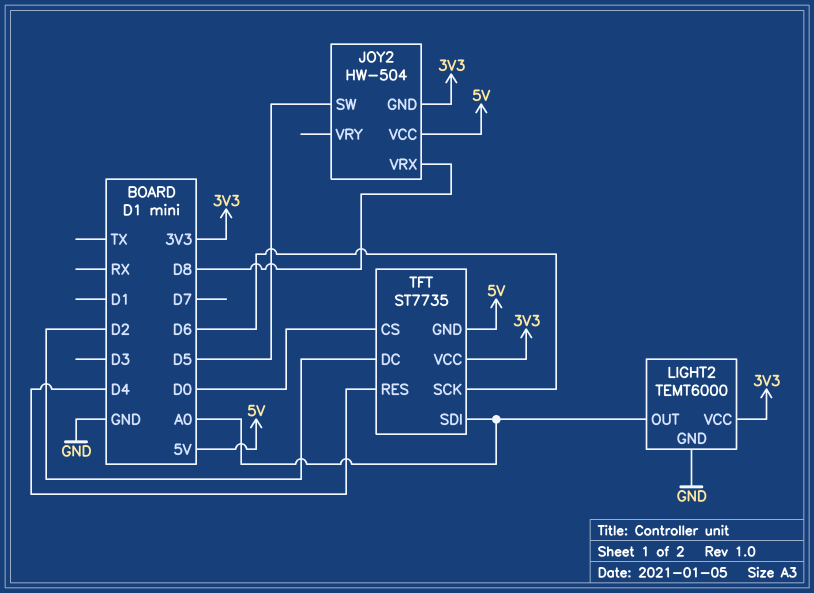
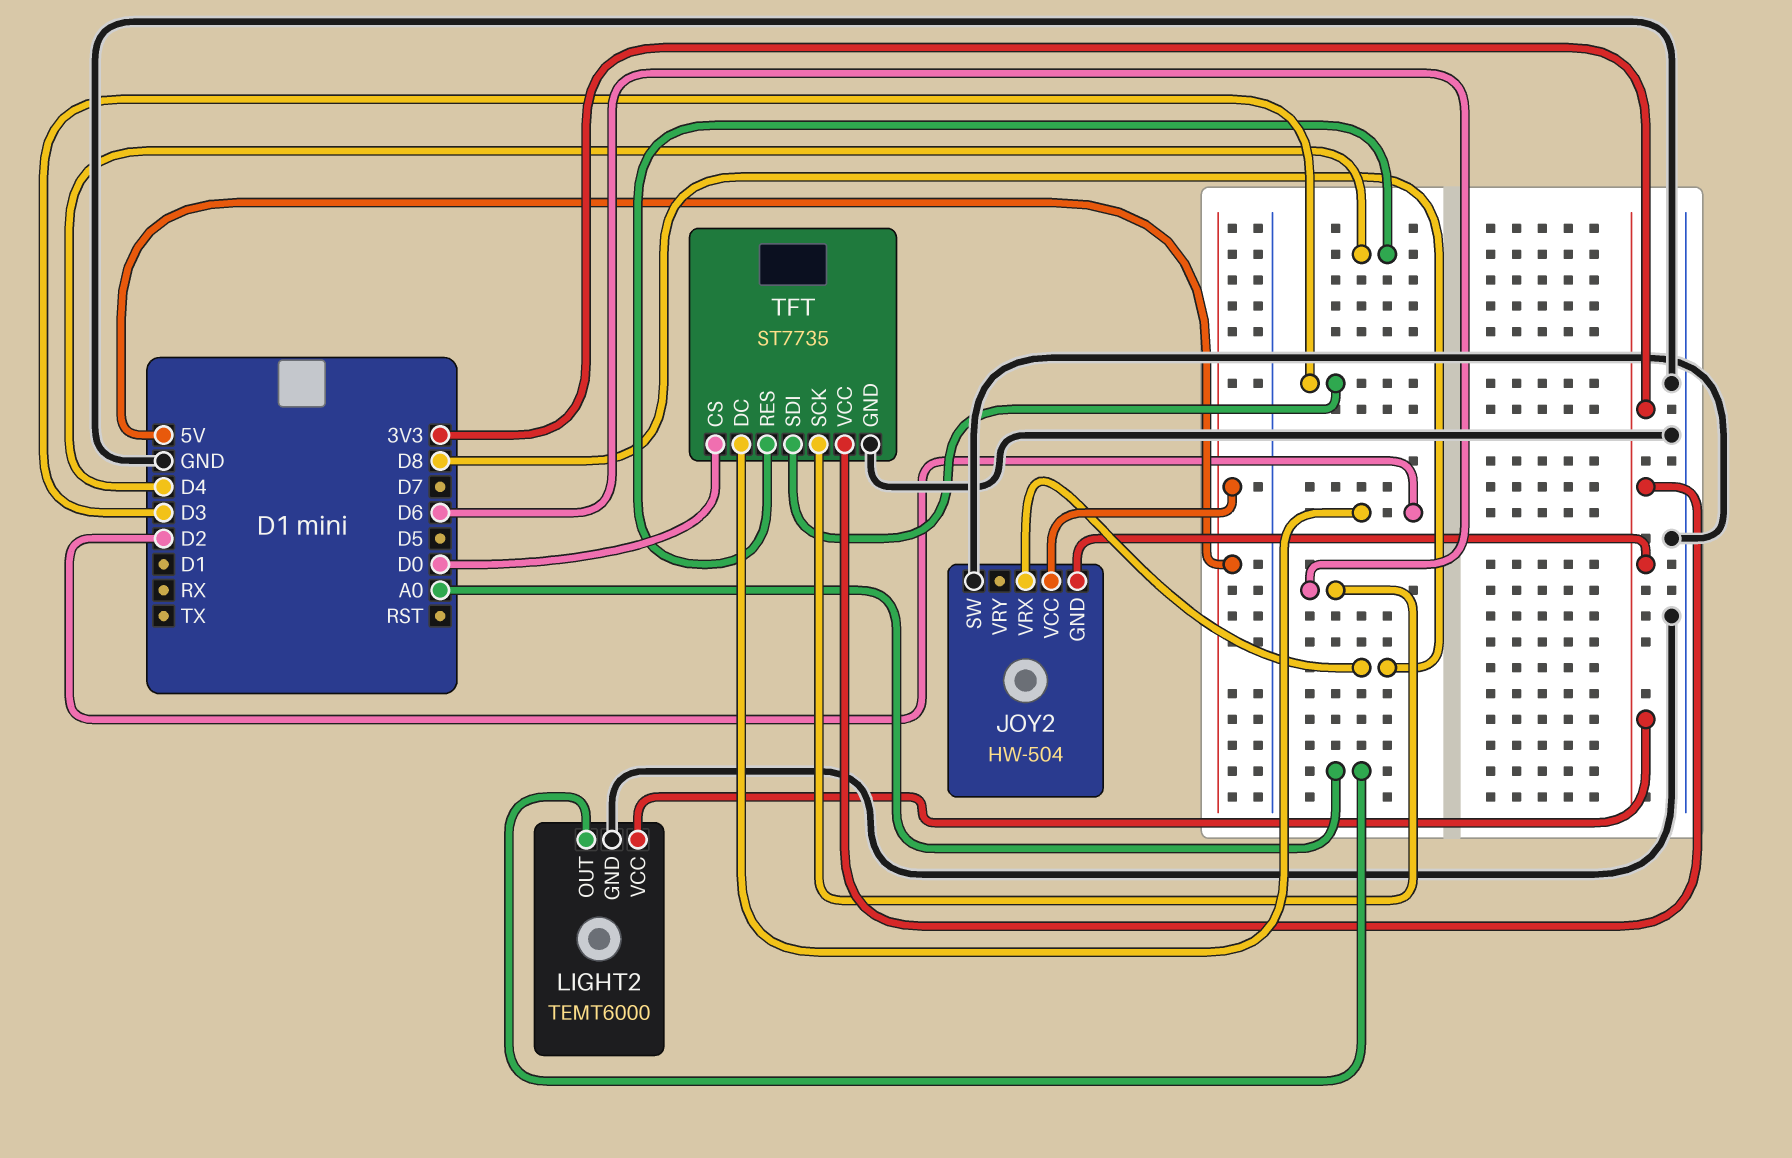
JOY2 pin SW: D5 -> GND
TFT pin GND: 5V -> GND
TFT pin SDI: A0 -> D3

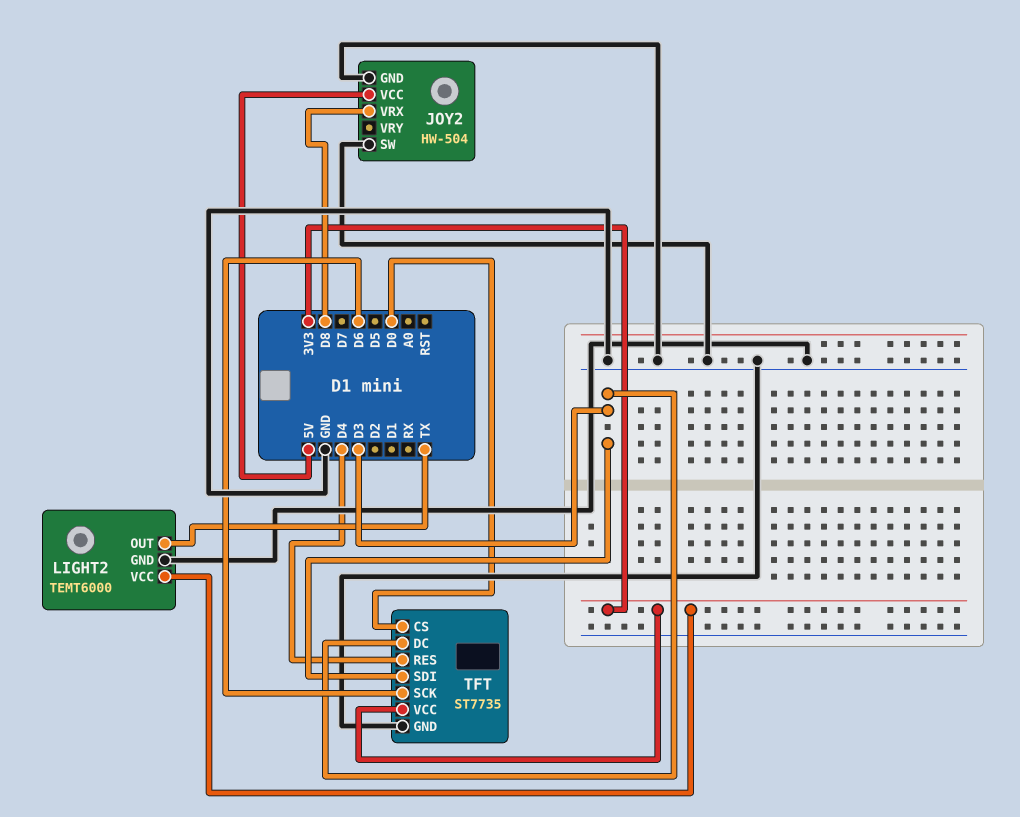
JOY2 pin GND: 3V3 -> GND
LIGHT2 pin OUT: A0 -> TX
TFT pin DC: D2 -> D3

